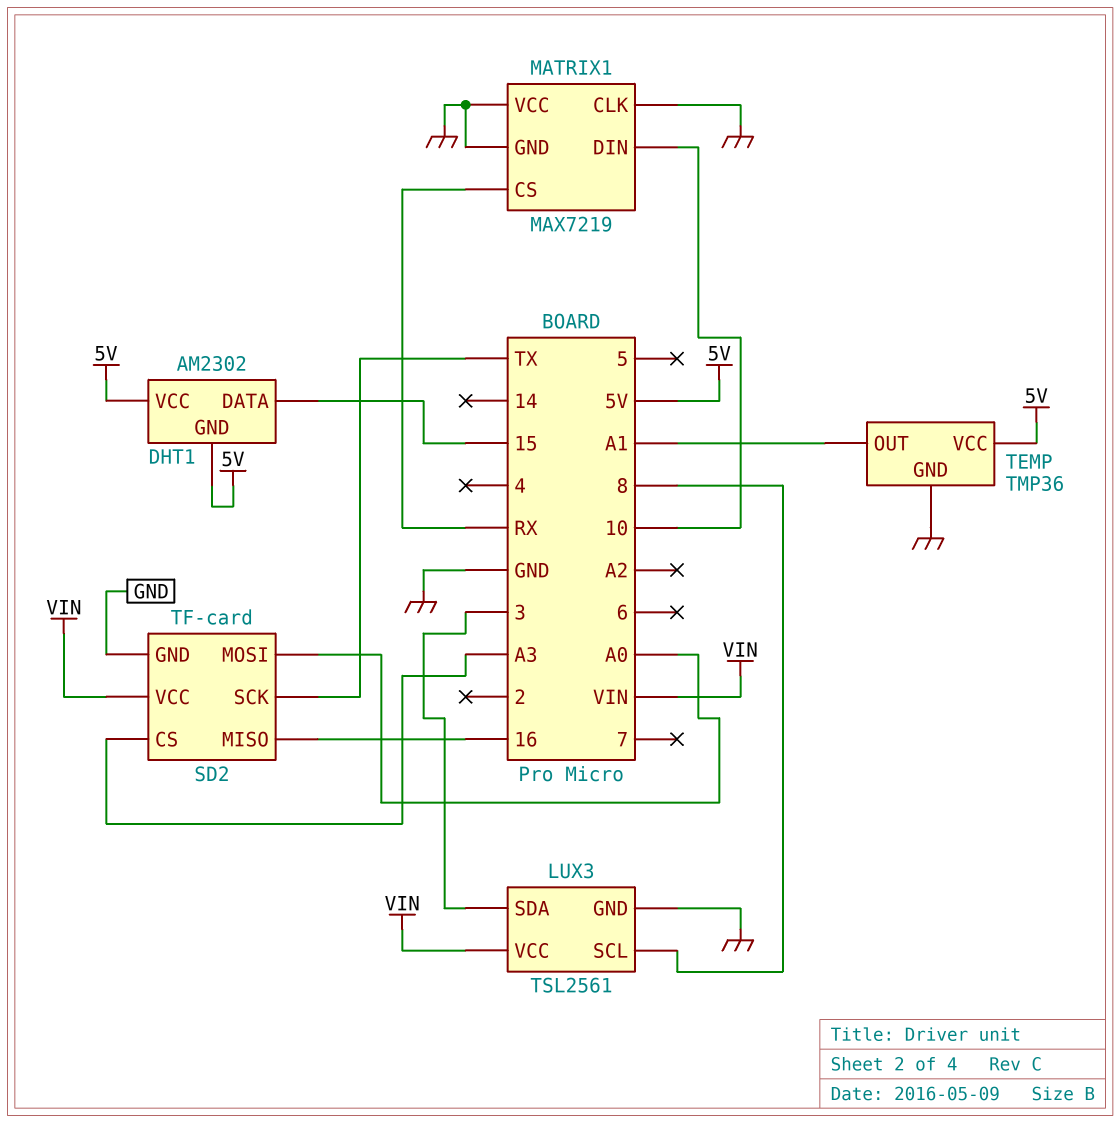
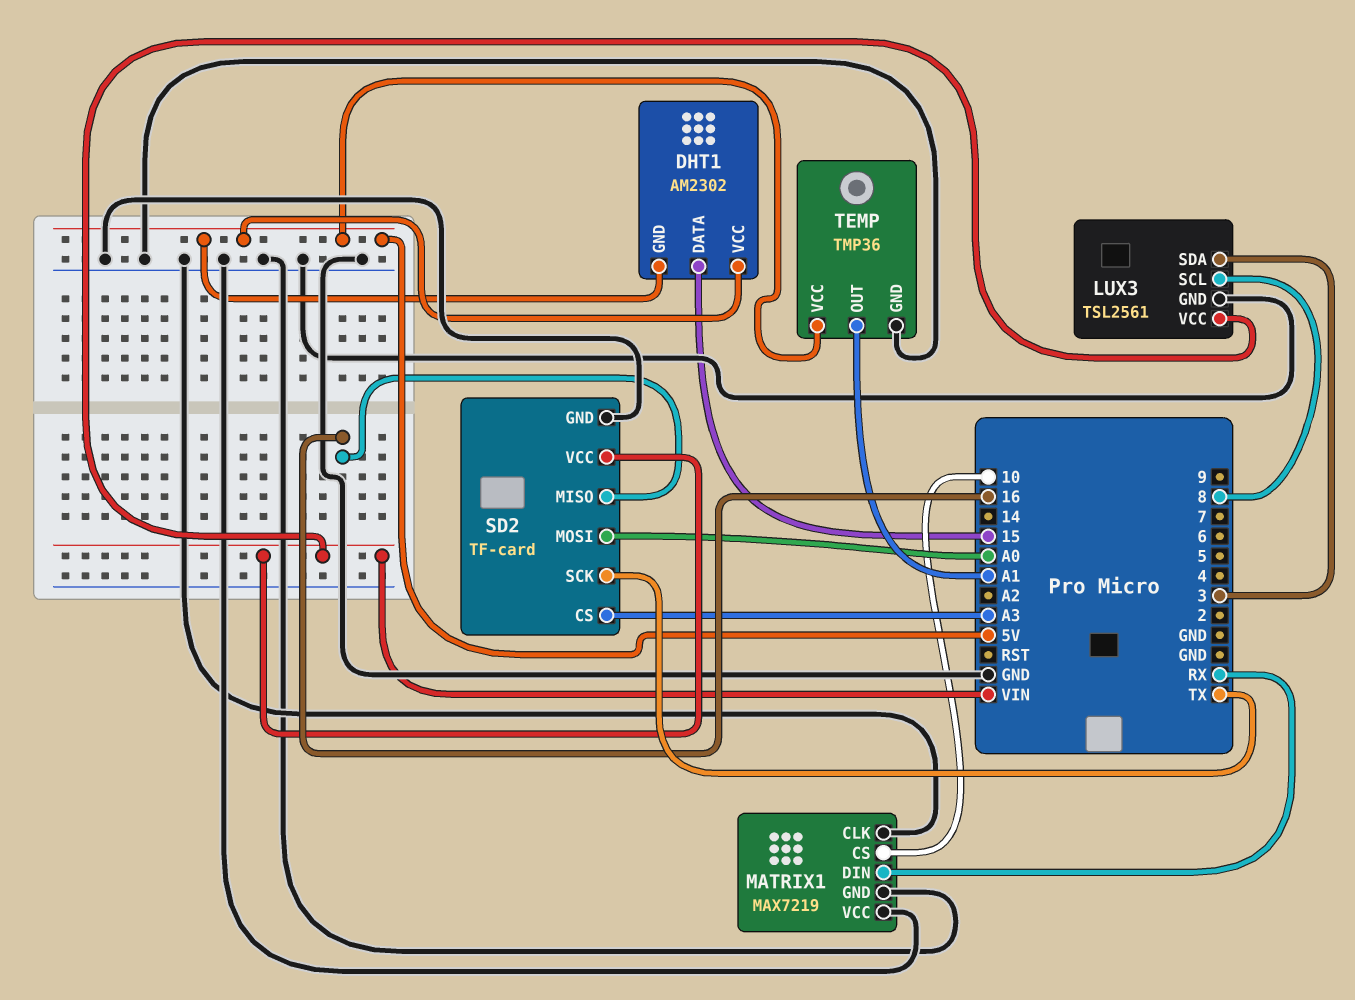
MATRIX1 pin CS: RX -> 10
MATRIX1 pin DIN: 10 -> RX

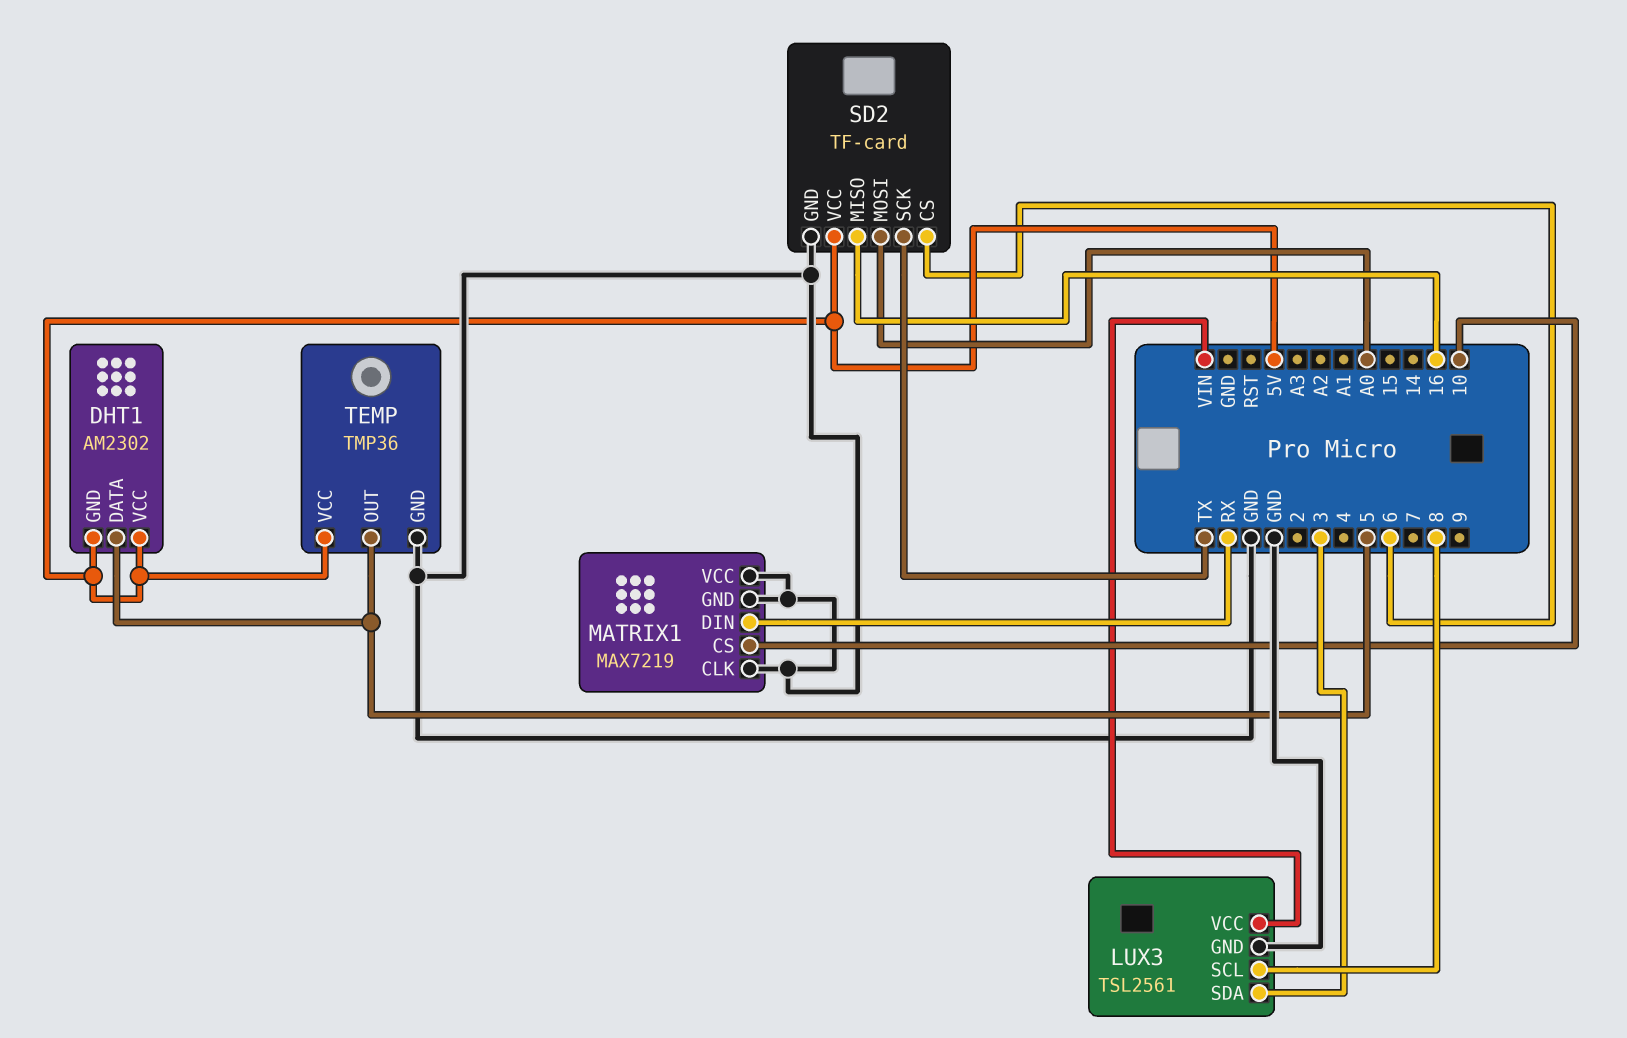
DHT1 pin DATA: 15 -> 5
SD2 pin CS: A3 -> 6
SD2 pin VCC: VIN -> 5V
TEMP pin OUT: A1 -> 5

